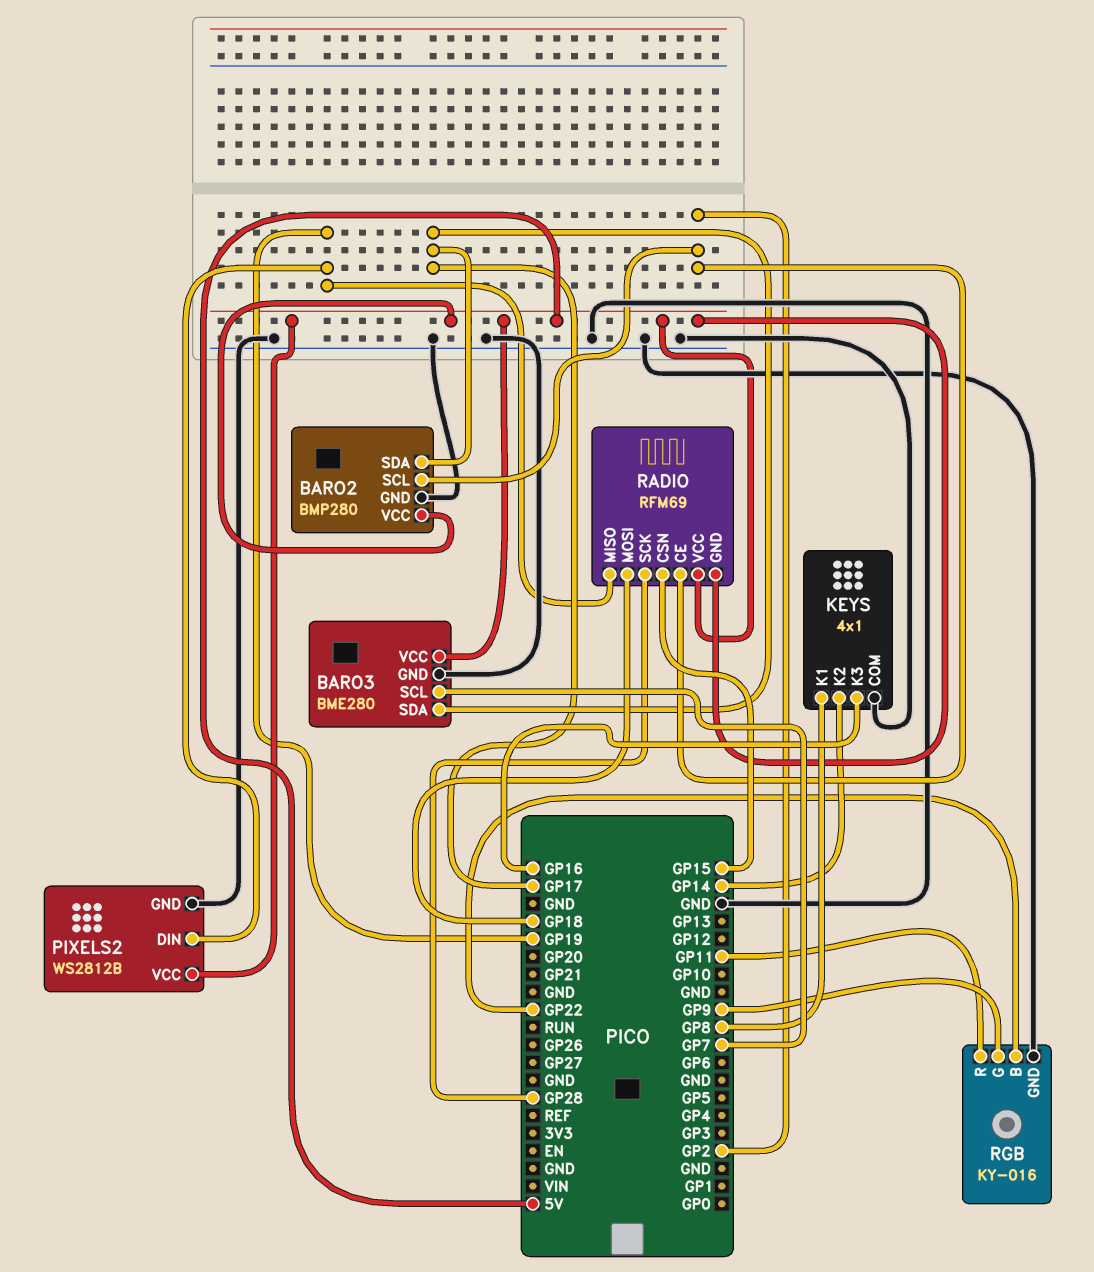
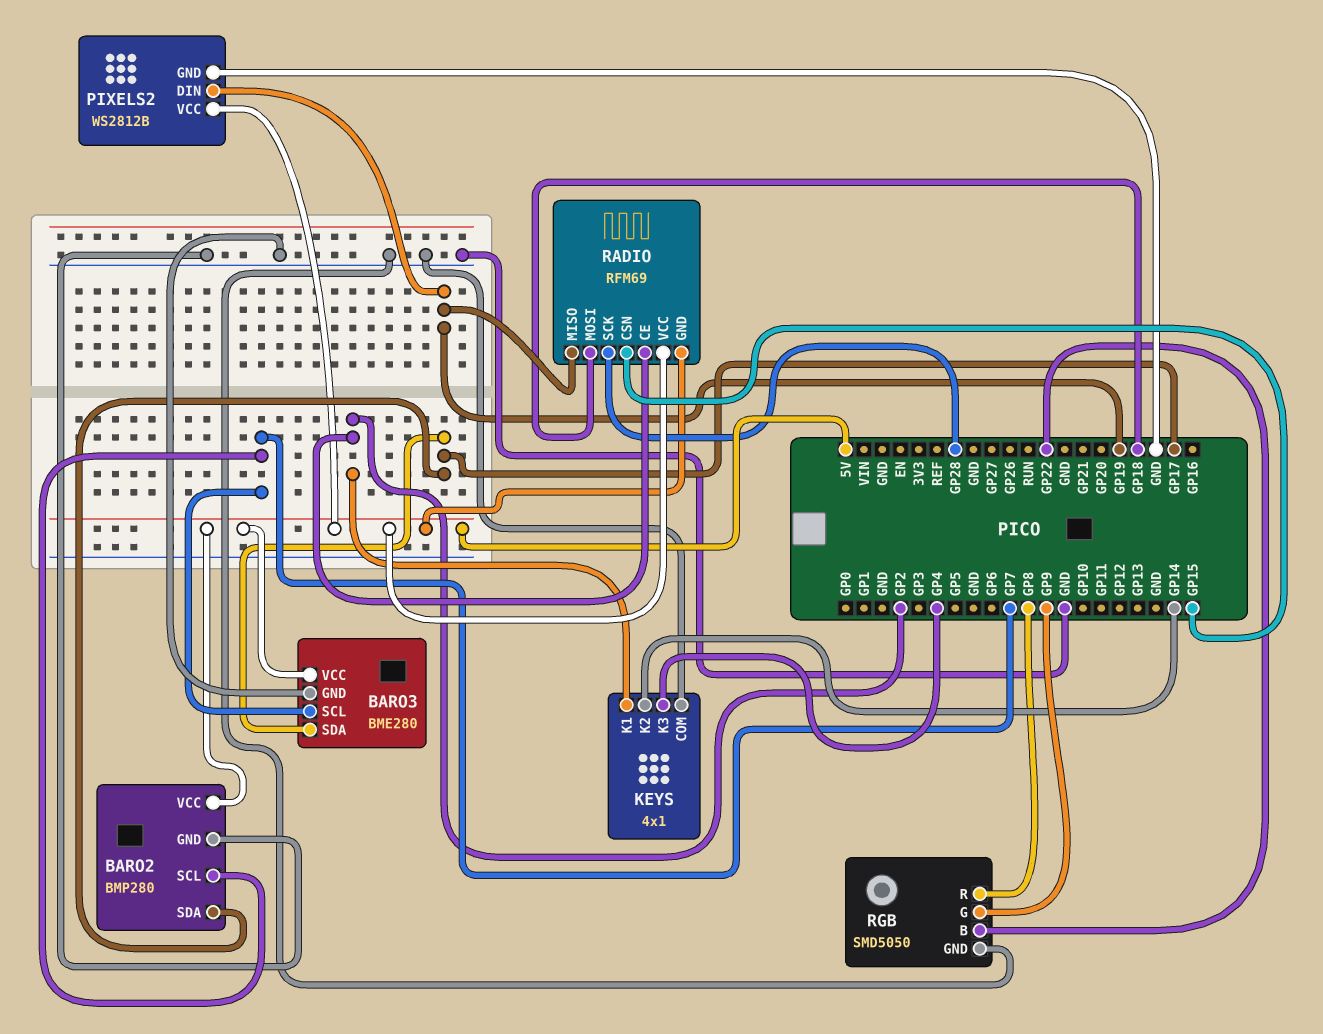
BARO2 pin SCL: GP2 -> GP7
KEYS pin K1: GP8 -> GP2
KEYS pin K3: GP16 -> GP4
RGB: KY-016 -> SMD5050
RGB pin R: GP11 -> GP8

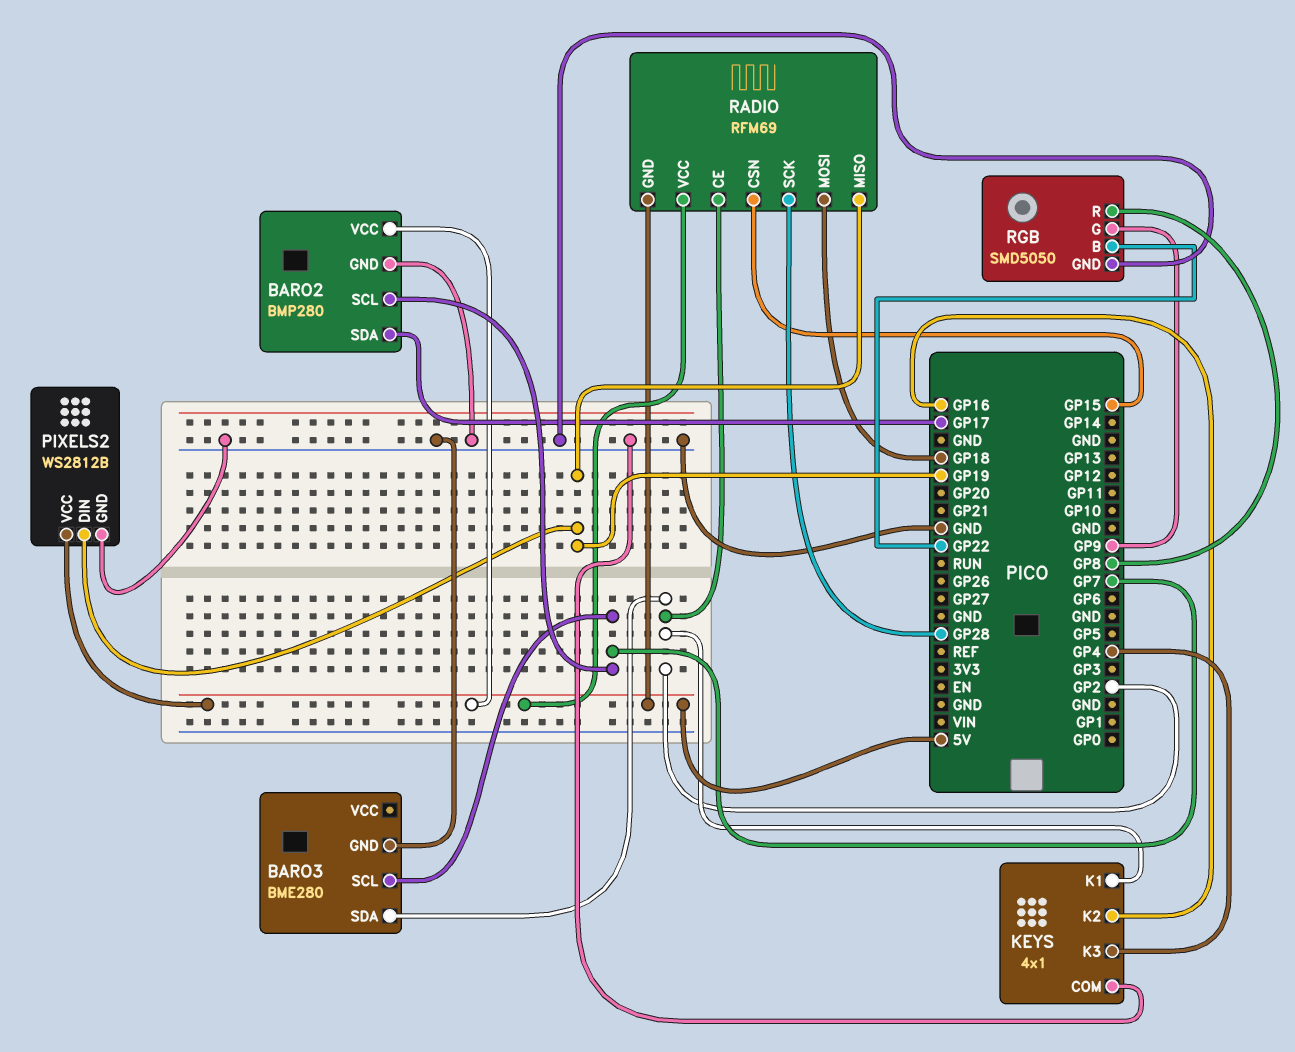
BARO3 pin SDA: GP17 -> GP2
BARO3 pin VCC: 5V -> none
KEYS pin K2: GP14 -> GP16

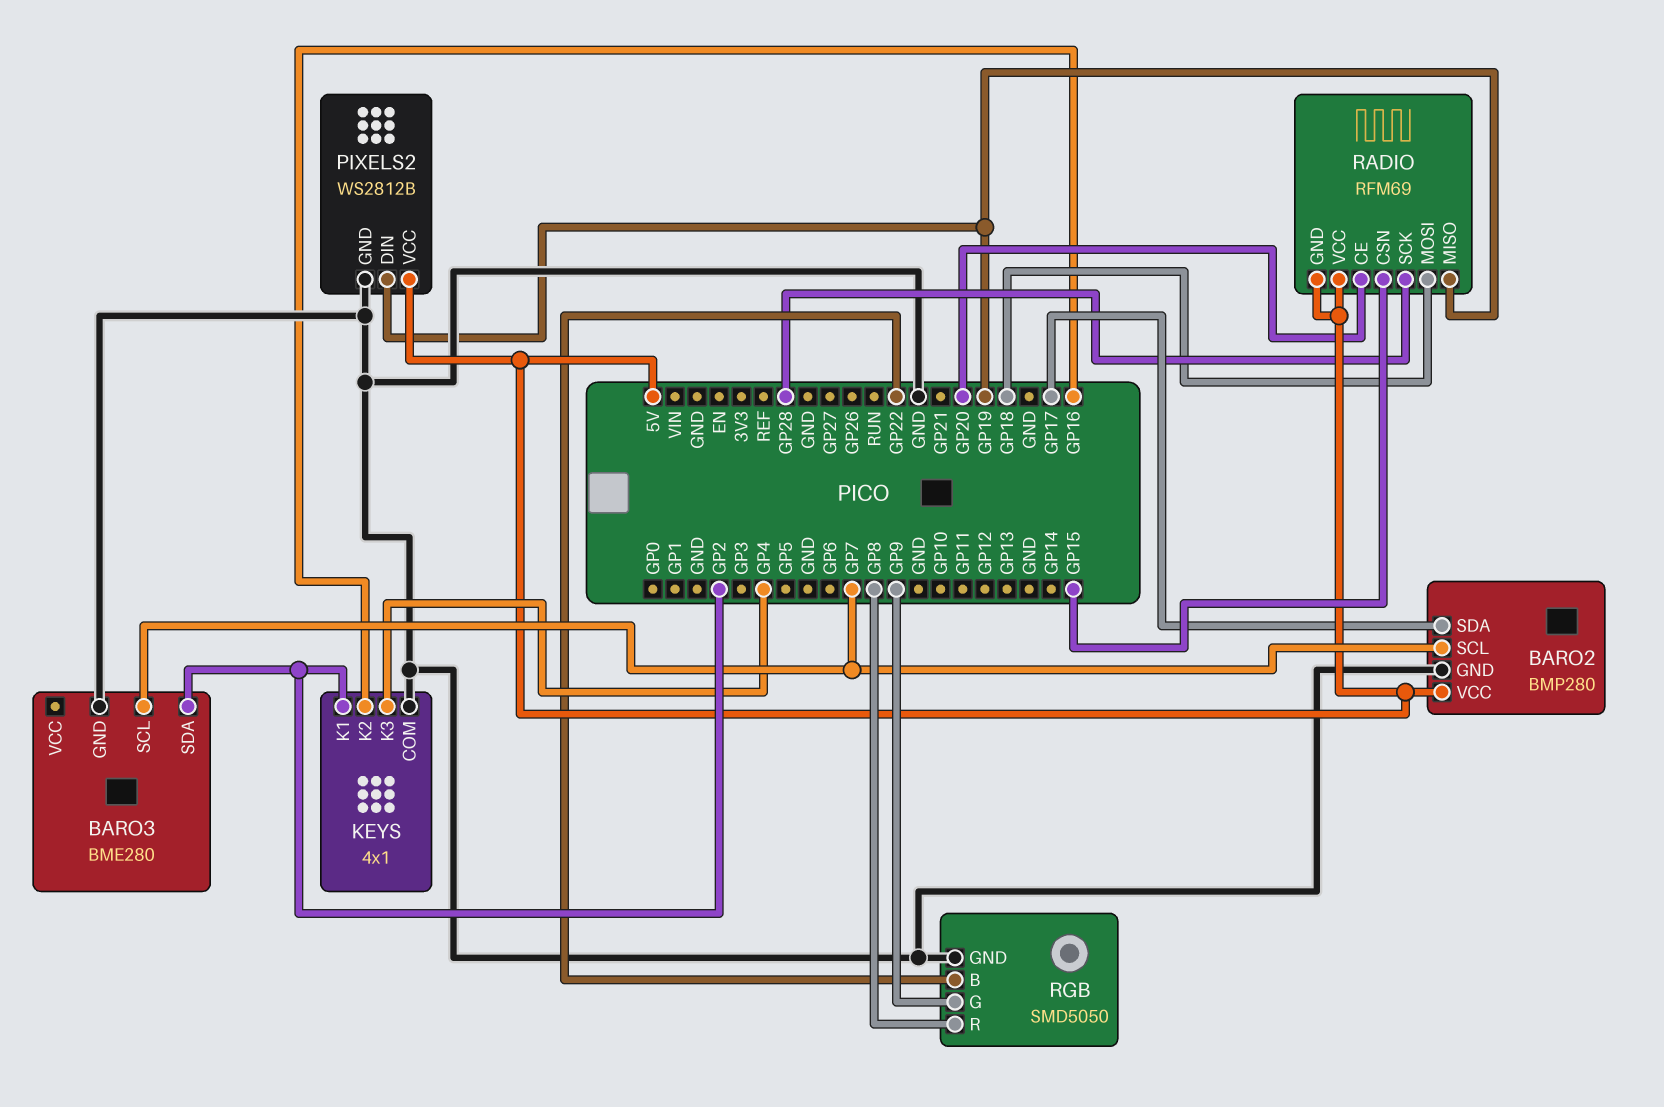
RADIO pin CE: GP2 -> GP20

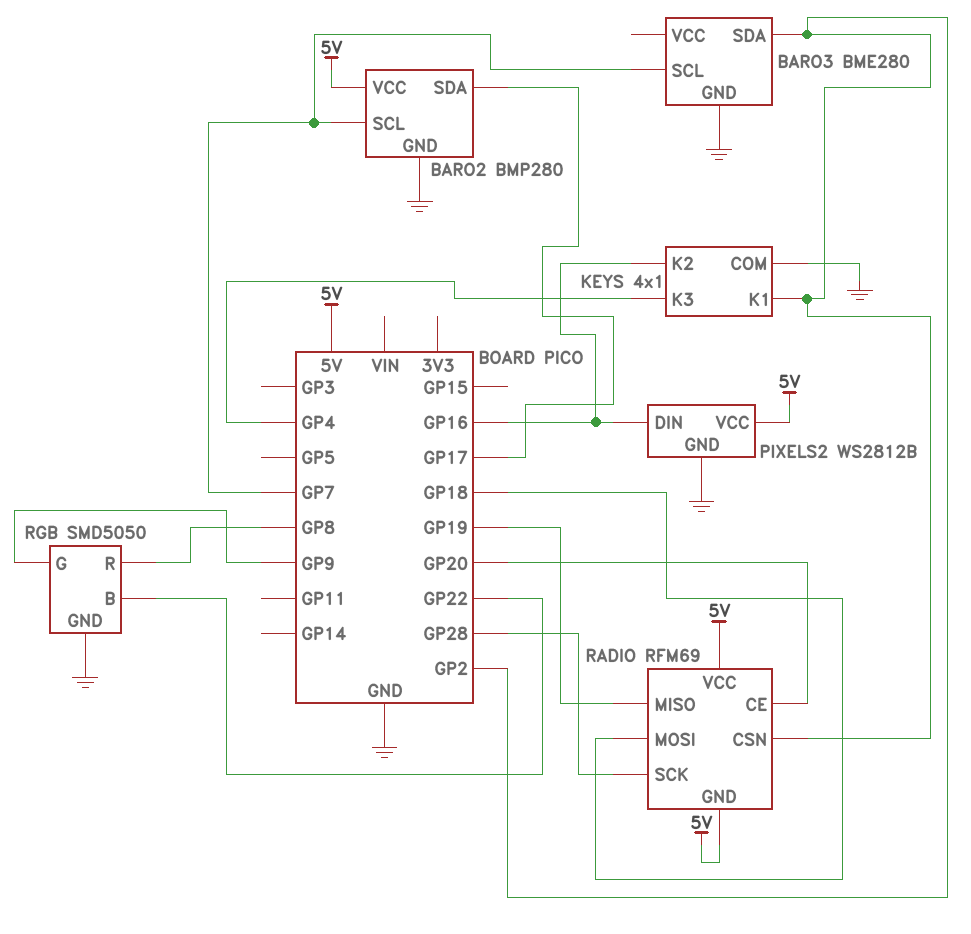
PIXELS2 pin DIN: GP19 -> GP16
RADIO pin CSN: GP15 -> GP2

